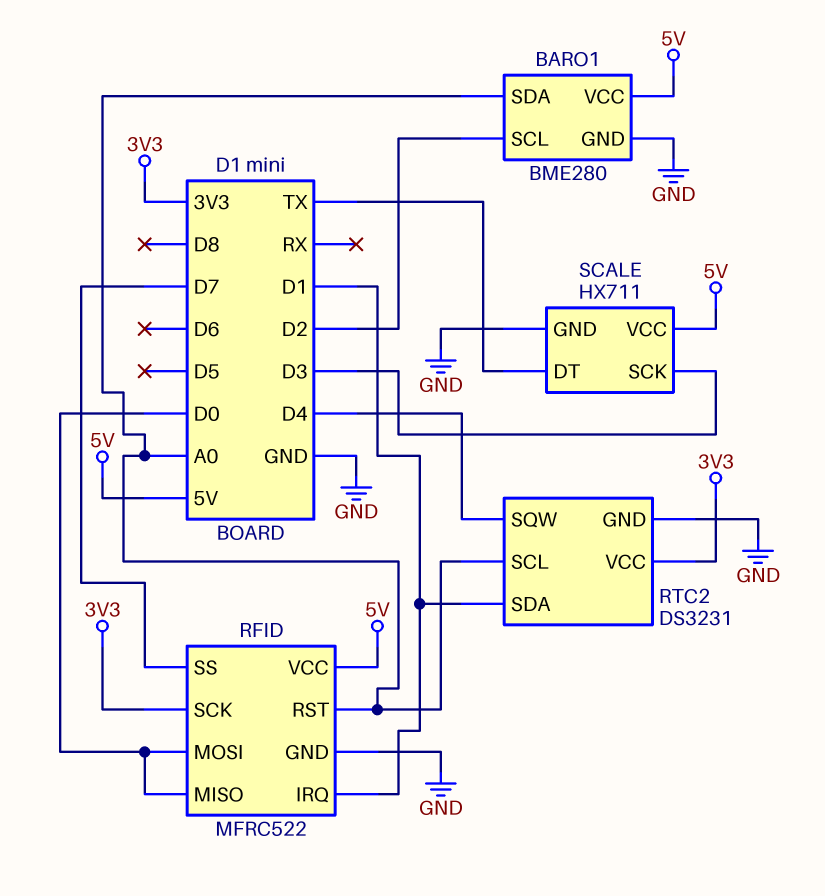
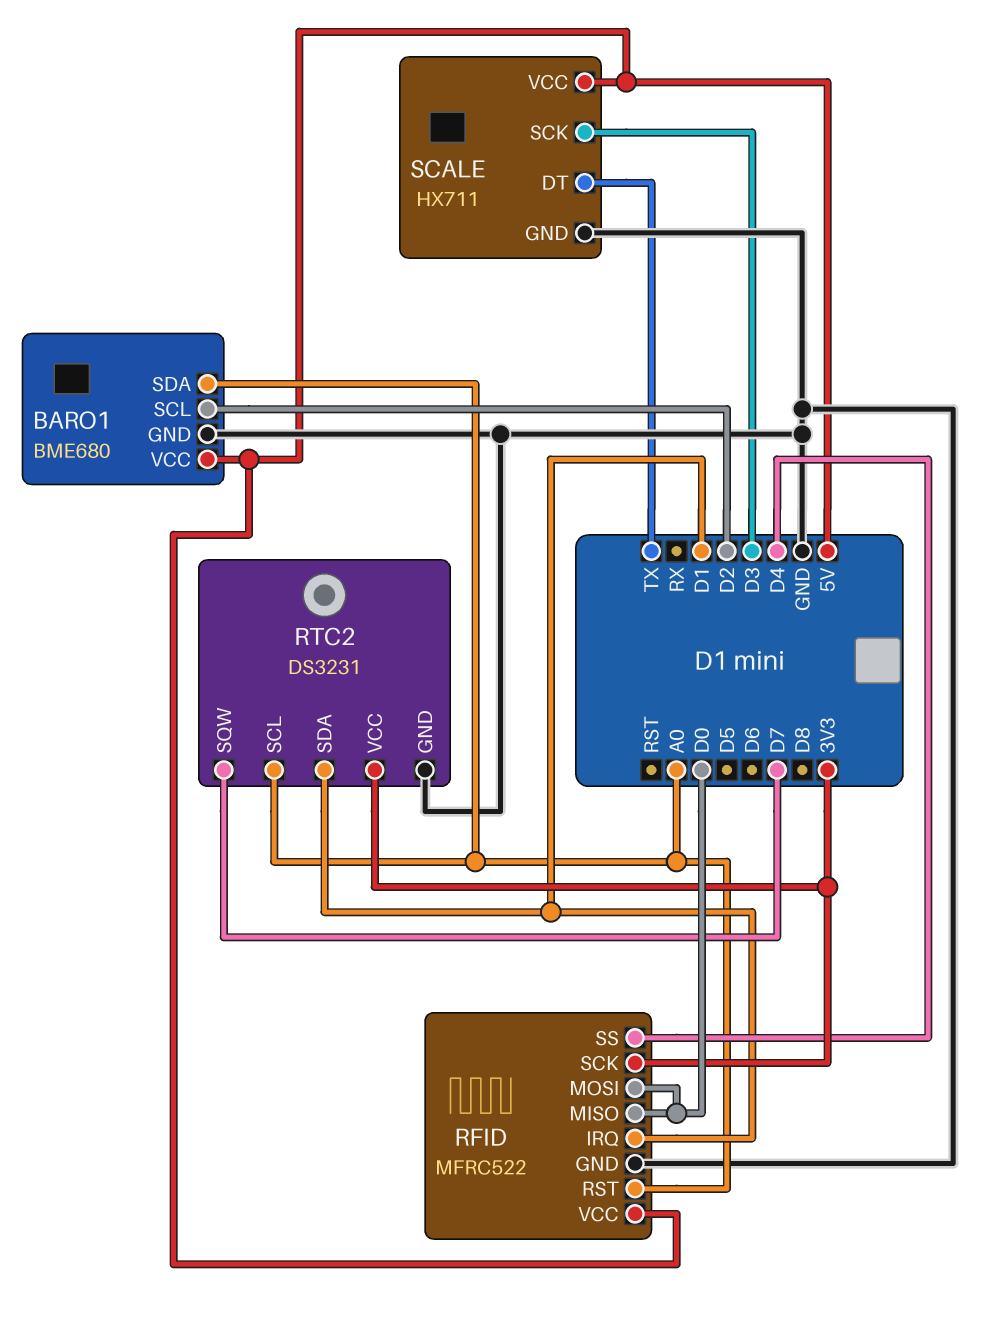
BARO1: BME280 -> BME680
RFID pin SS: D7 -> D4
RTC2 pin SQW: D4 -> D7

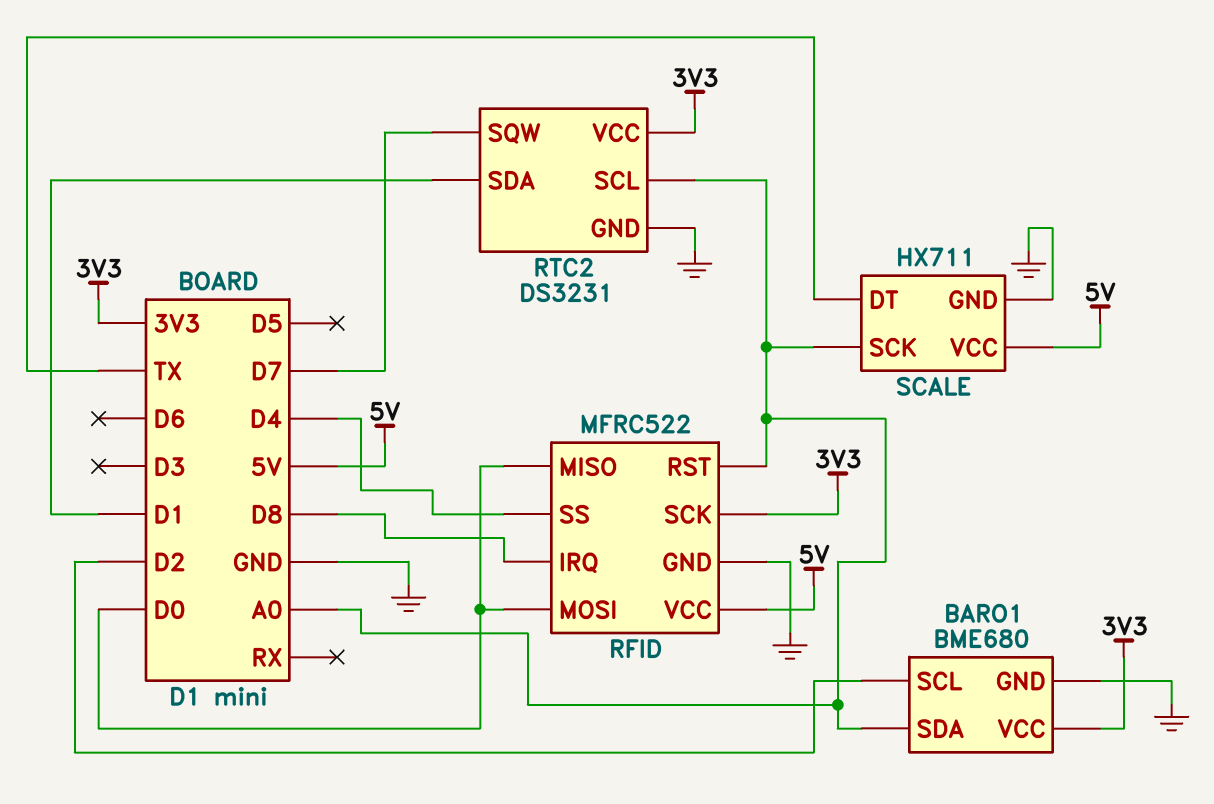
BARO1 pin VCC: 5V -> 3V3
RFID pin IRQ: D1 -> D8
SCALE pin SCK: D3 -> A0

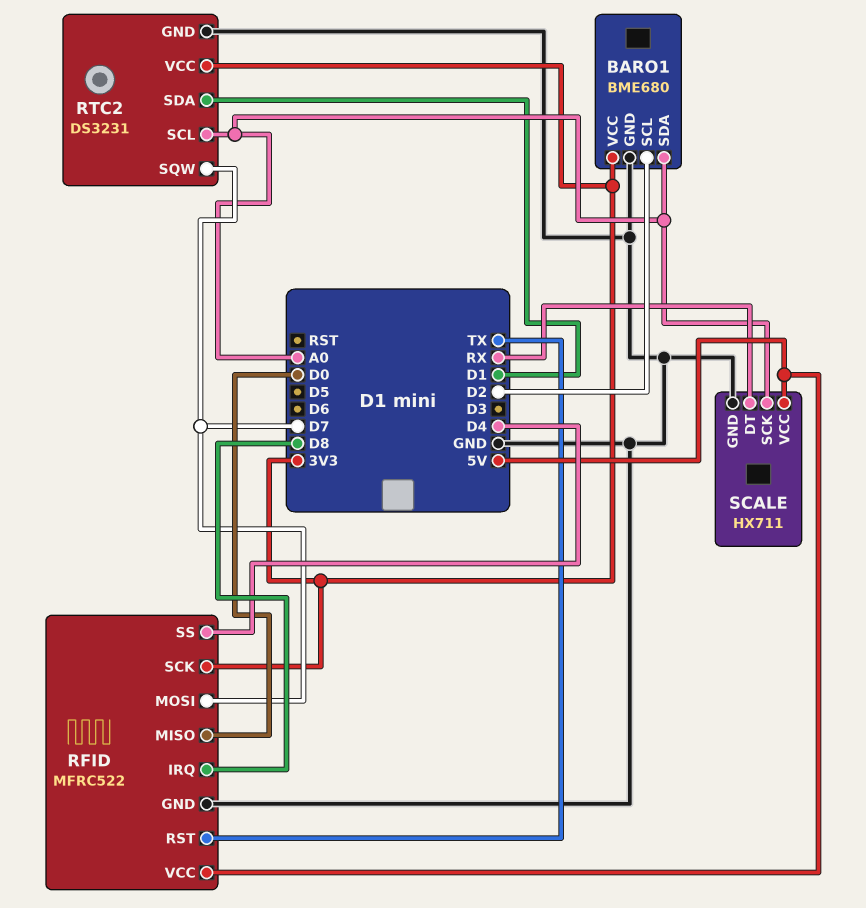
RFID pin MOSI: D0 -> D7
RFID pin RST: A0 -> TX
SCALE pin DT: TX -> RX

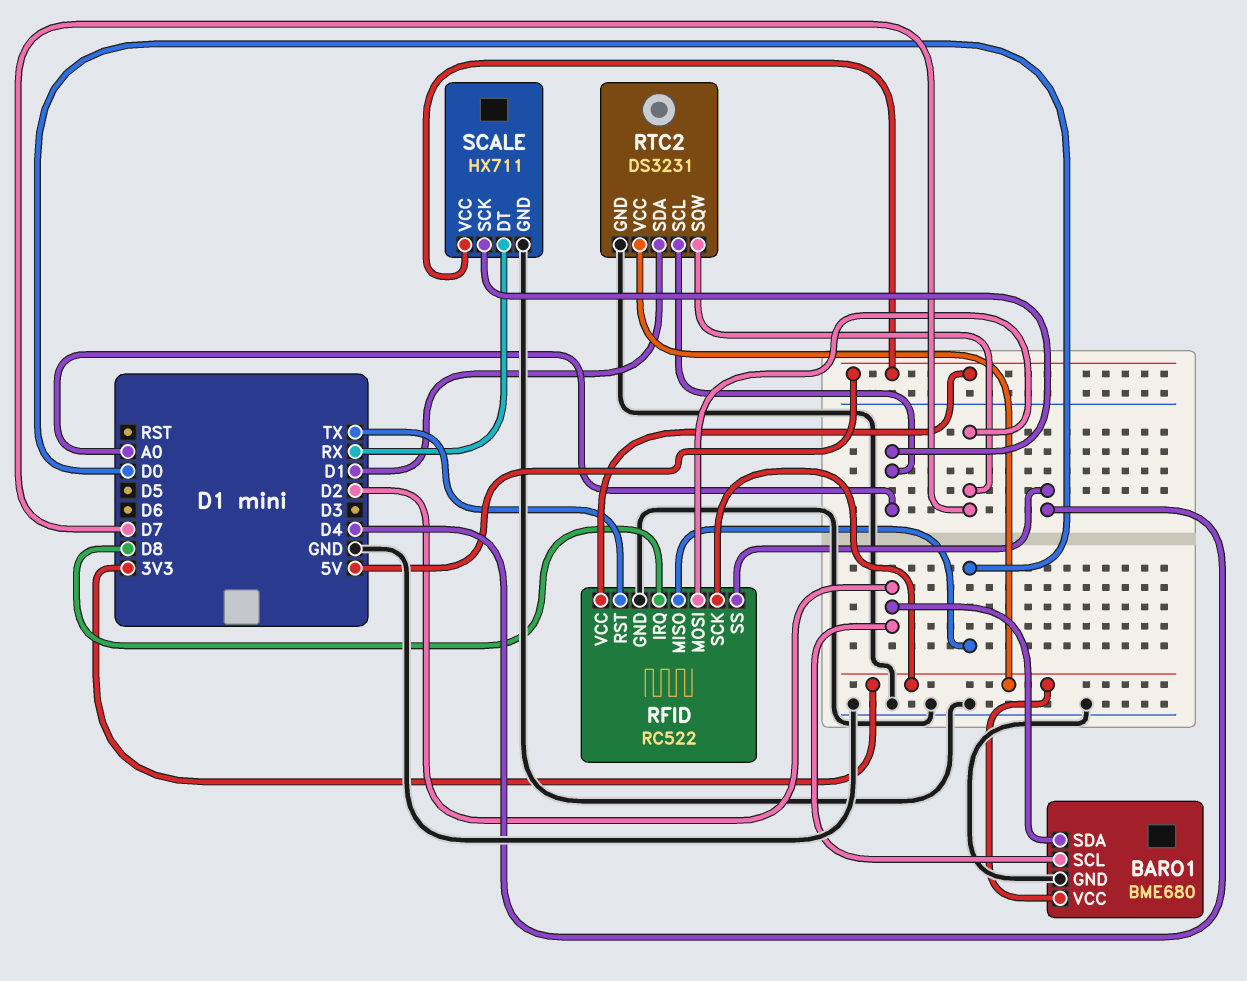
BARO1 pin SDA: A0 -> D2
RFID: MFRC522 -> RC522

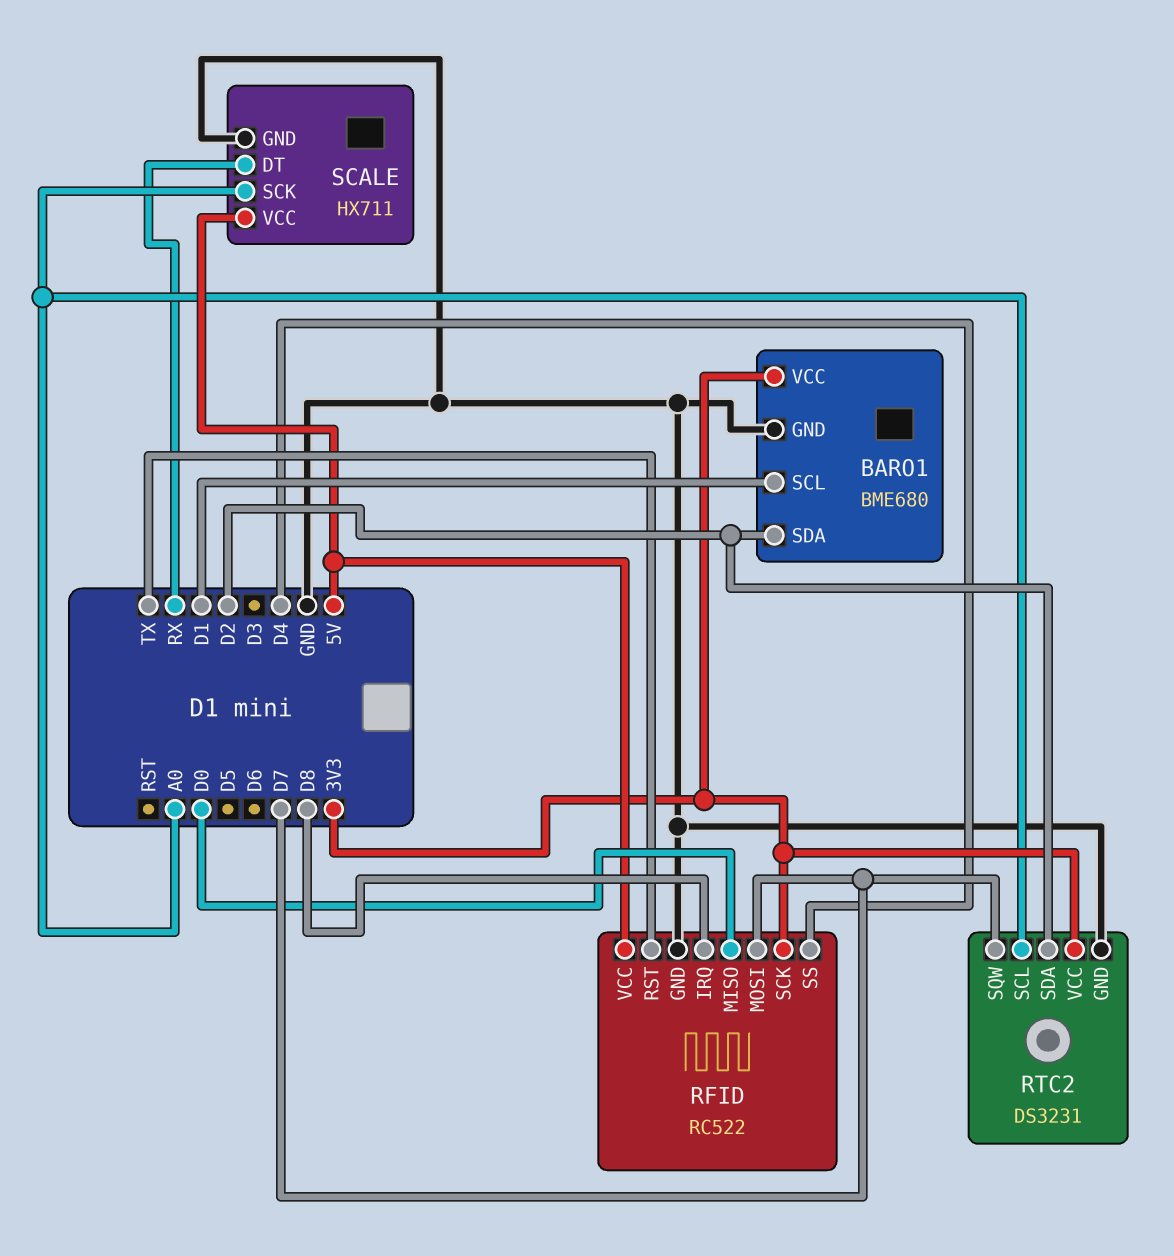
BARO1 pin SCL: D2 -> D1
RTC2 pin SDA: D1 -> D2

